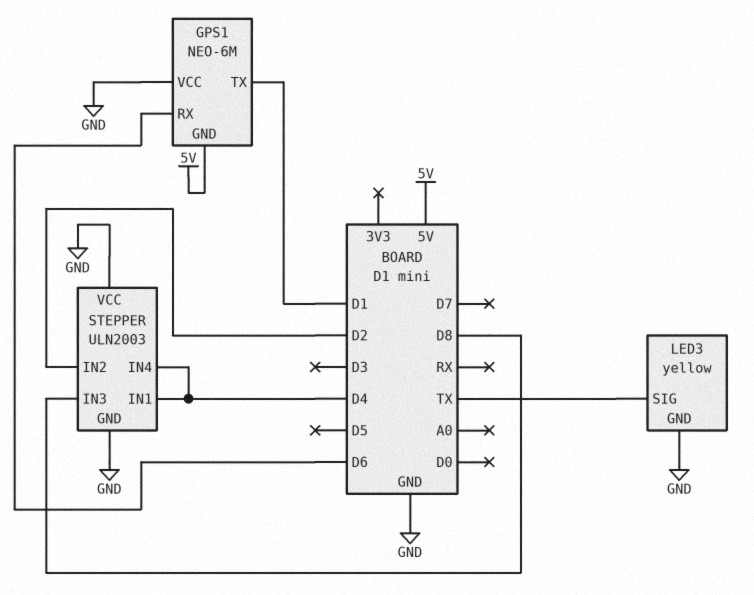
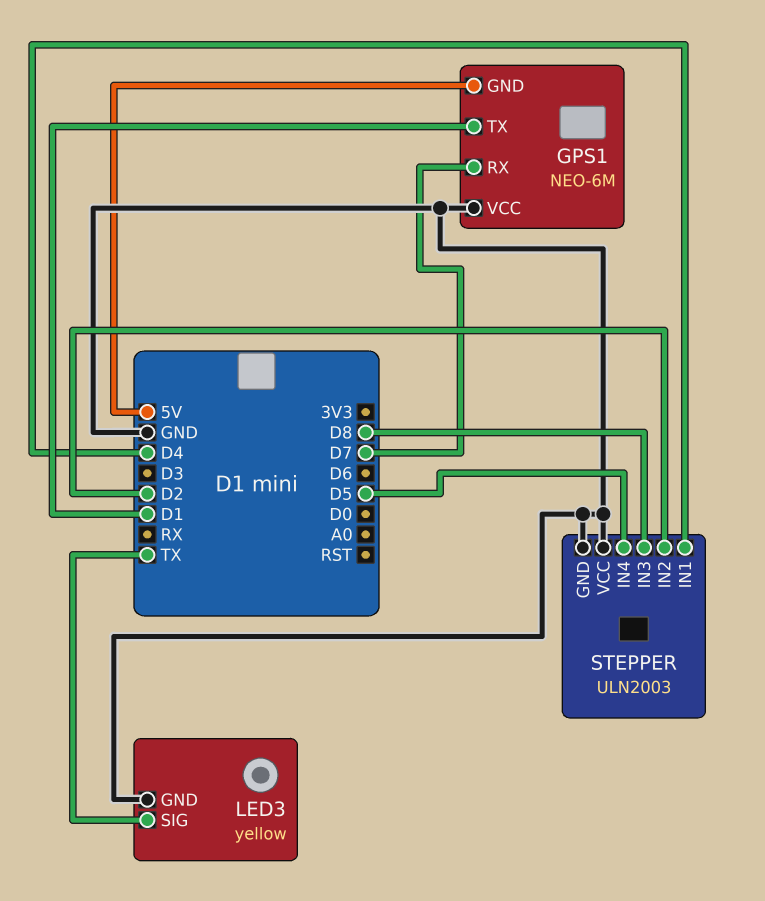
GPS1 pin RX: D6 -> D7
STEPPER pin IN4: D4 -> D5

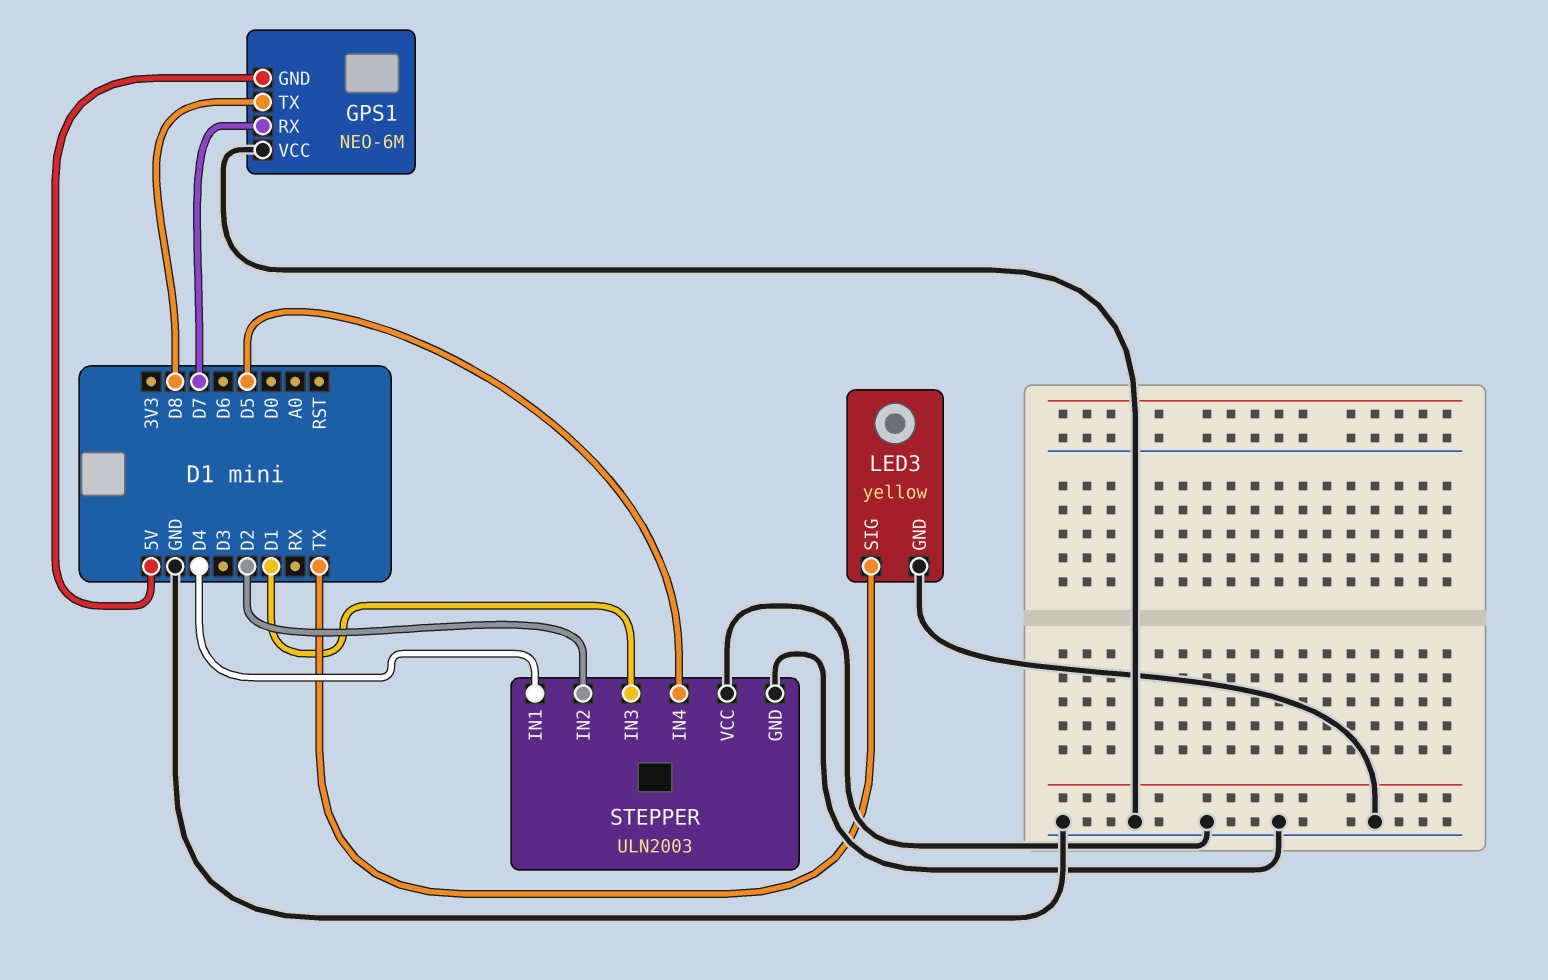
GPS1 pin TX: D1 -> D8
STEPPER pin IN3: D8 -> D1

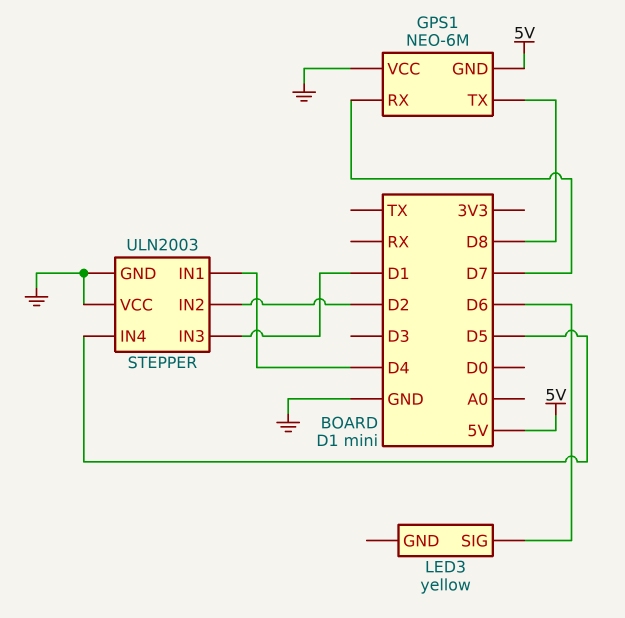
LED3 pin GND: GND -> none
LED3 pin SIG: TX -> D6

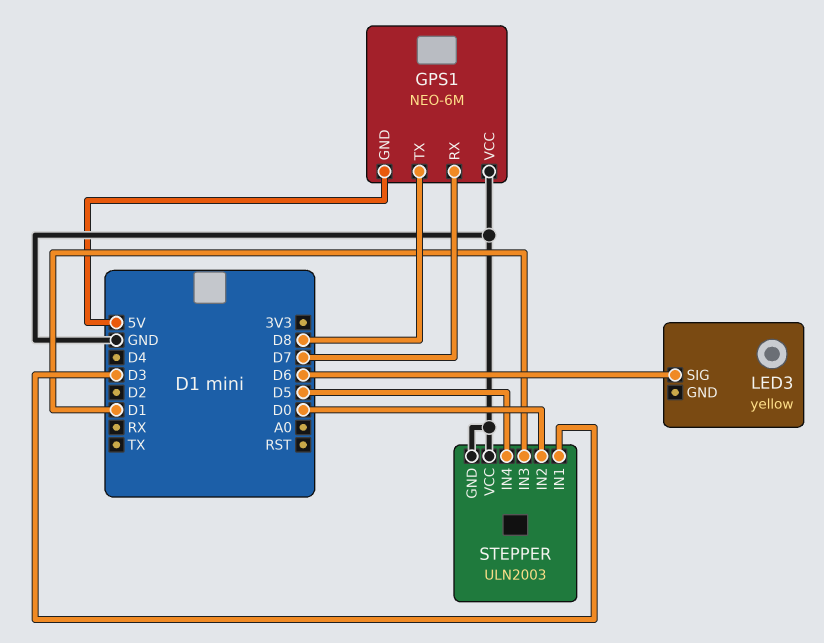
STEPPER pin IN1: D4 -> D3
STEPPER pin IN2: D2 -> D0

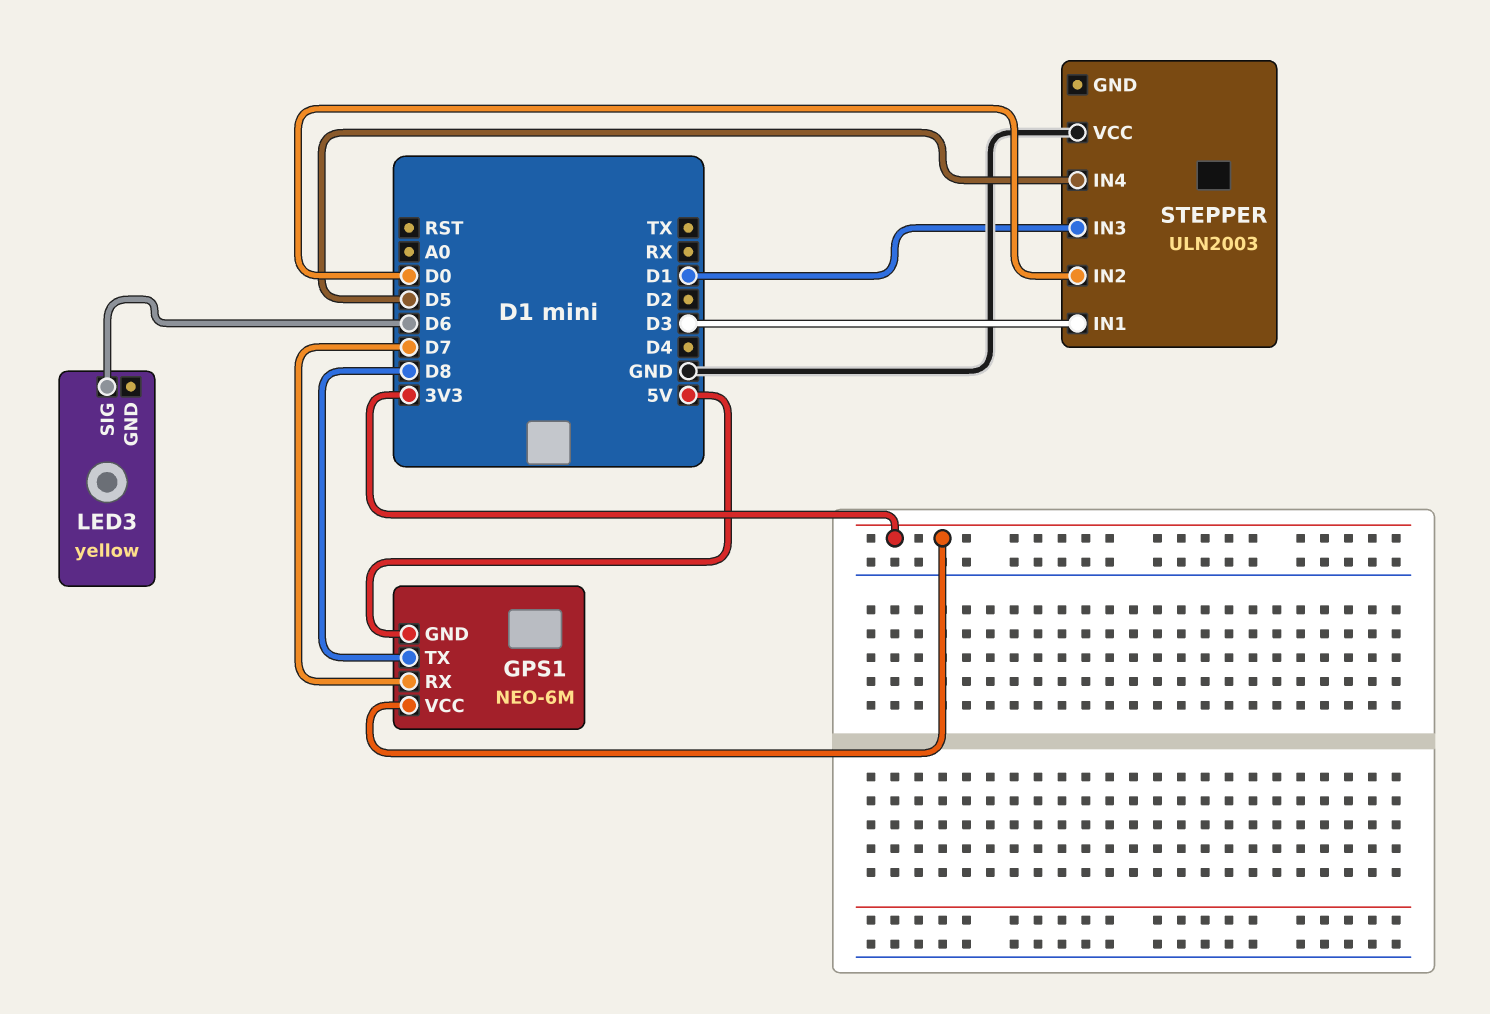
GPS1 pin VCC: GND -> 3V3
STEPPER pin GND: GND -> none

